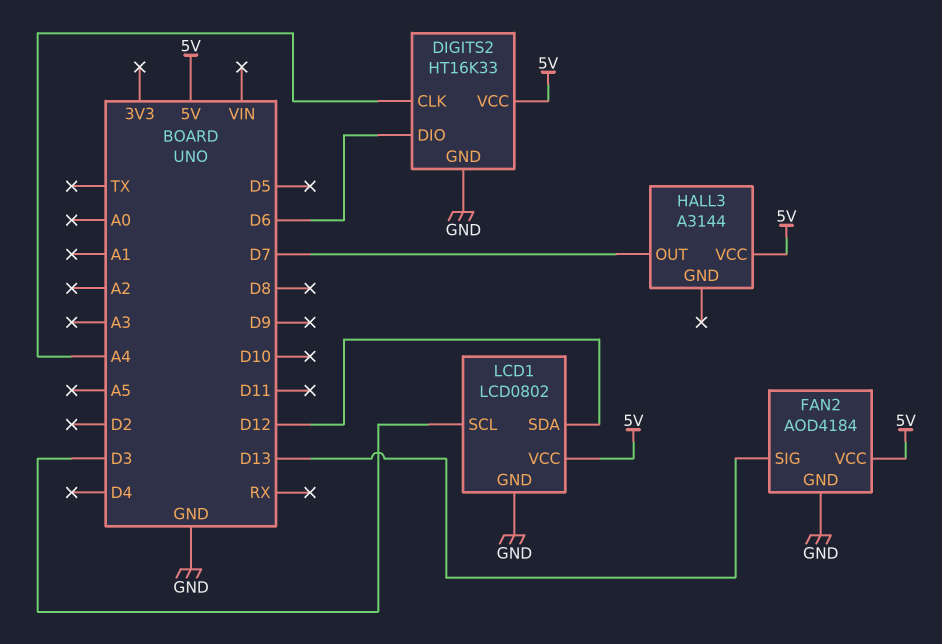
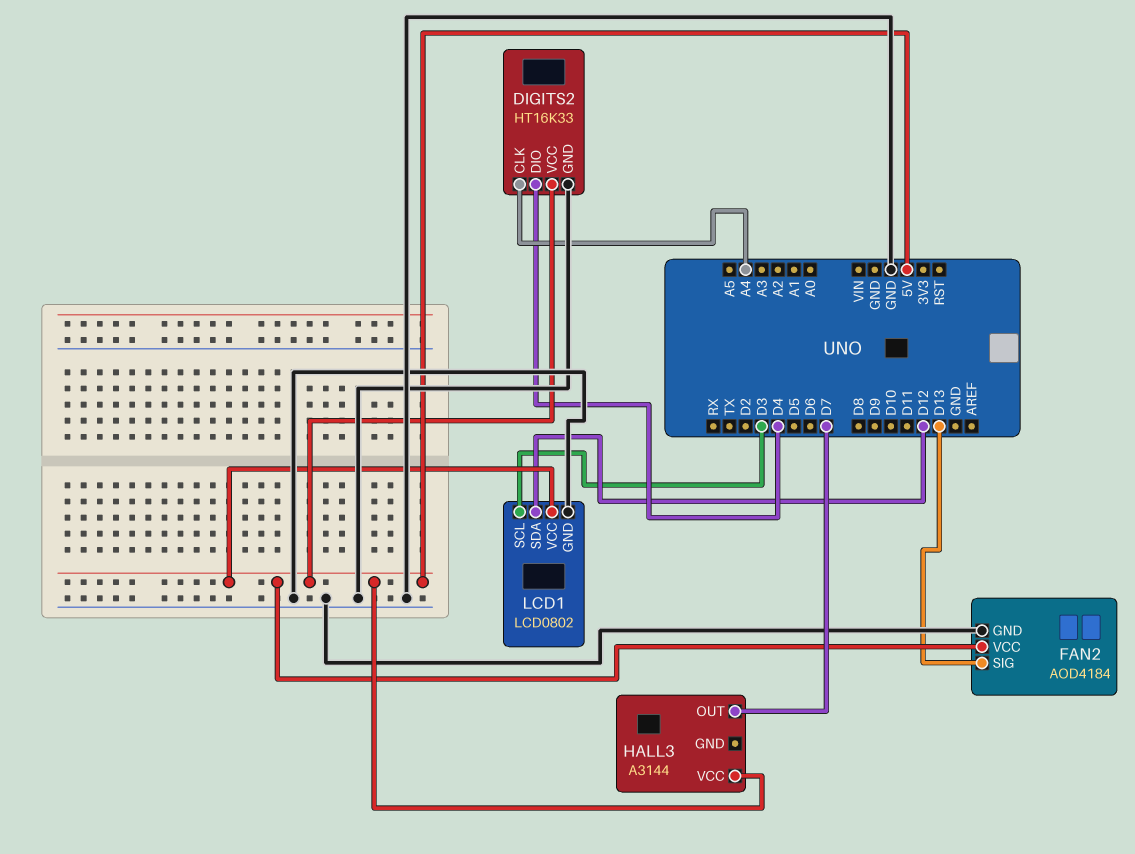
DIGITS2 pin DIO: D6 -> D4

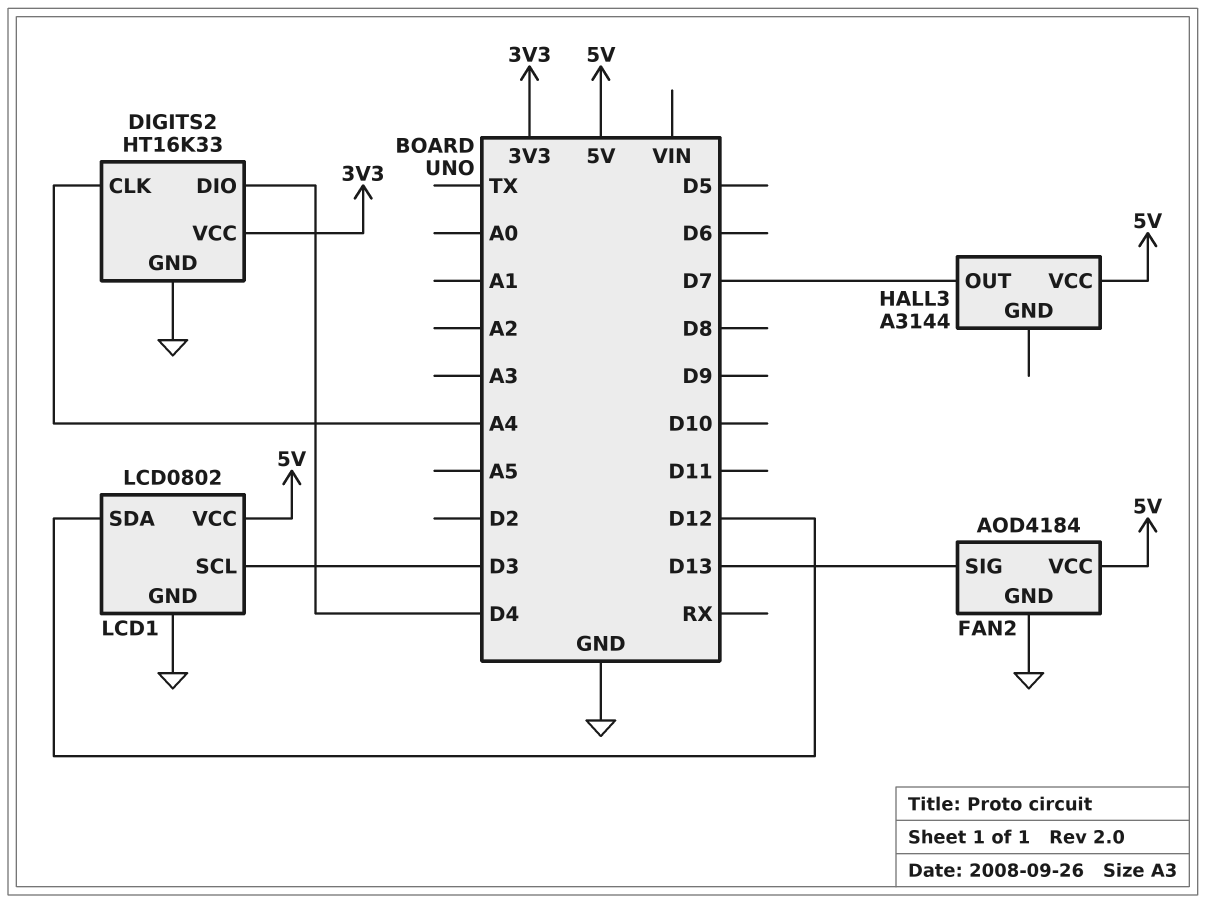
DIGITS2 pin VCC: 5V -> 3V3

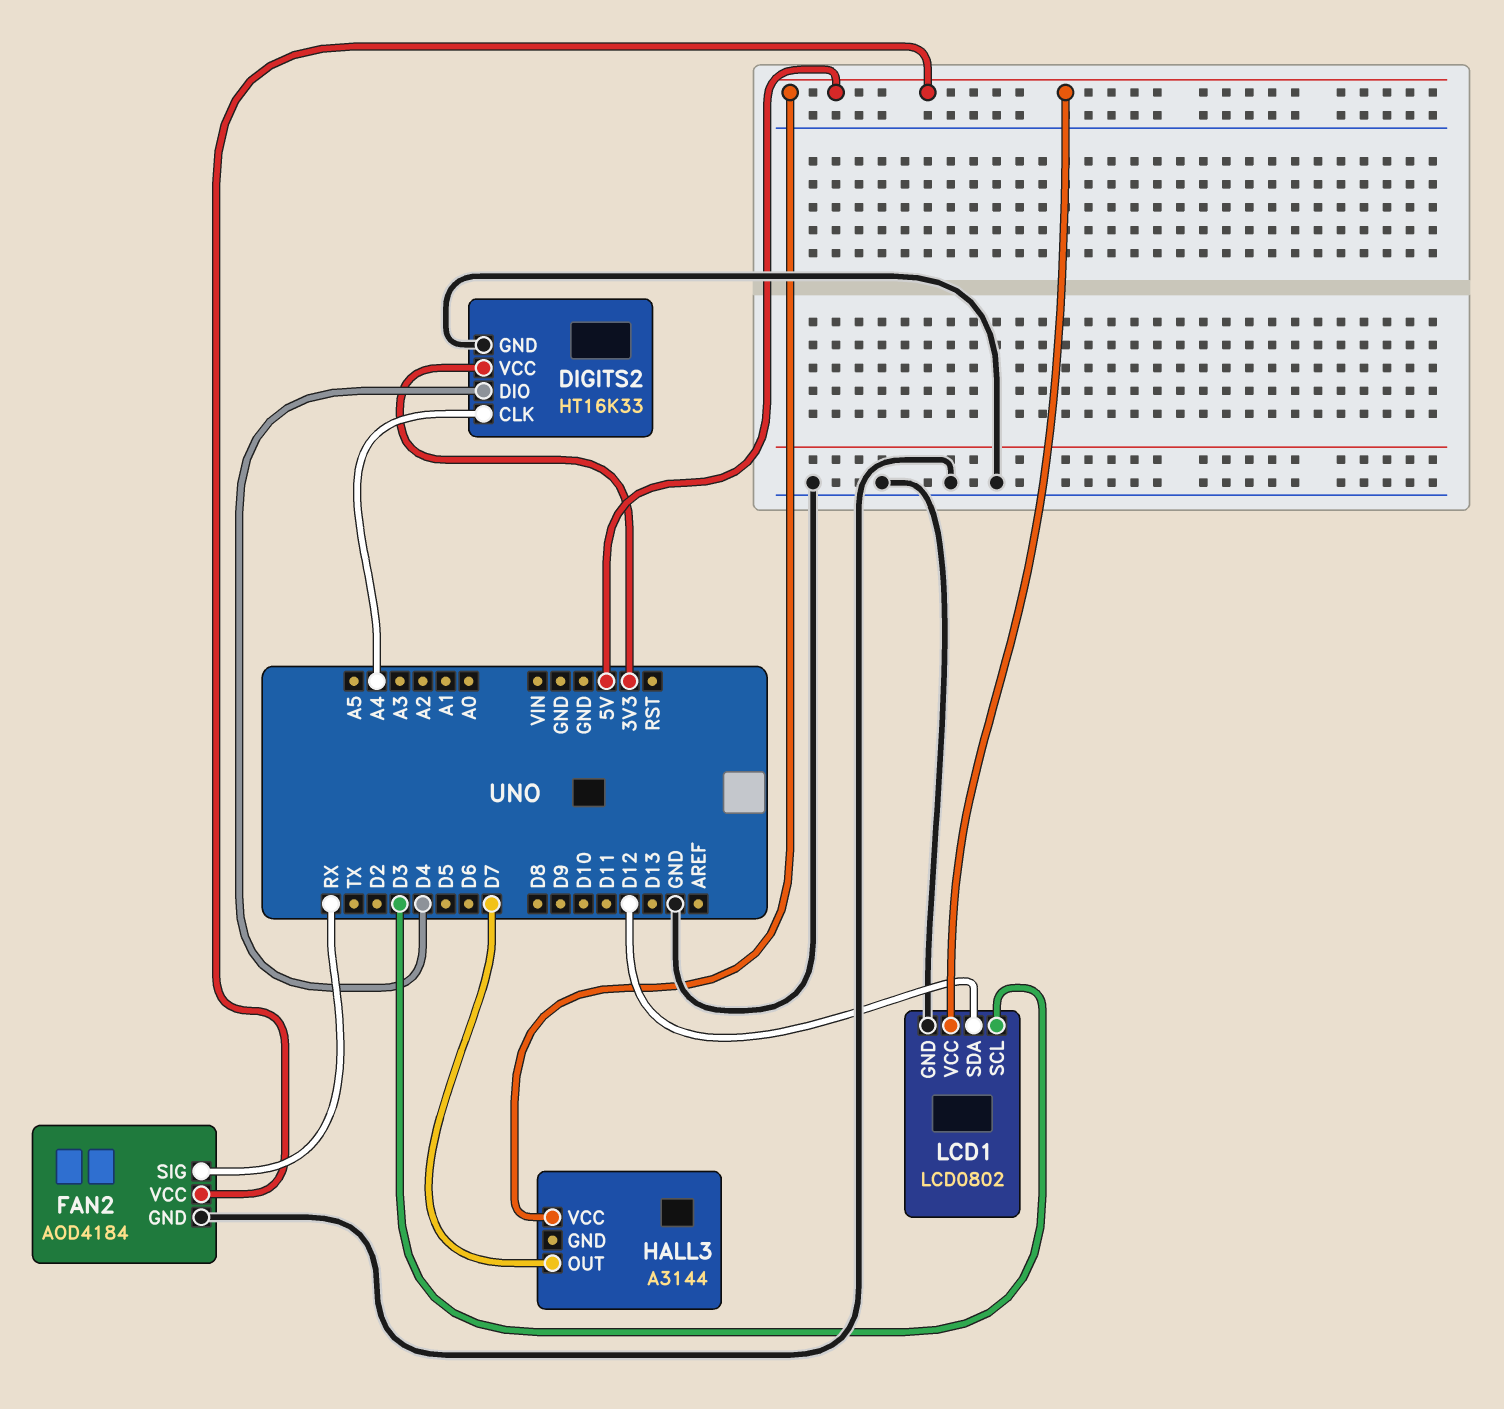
FAN2 pin SIG: D13 -> RX

